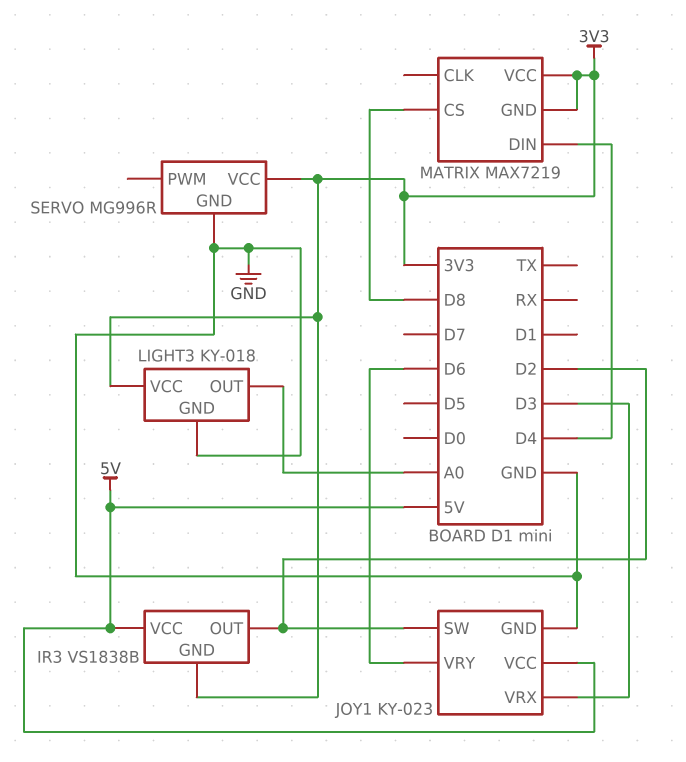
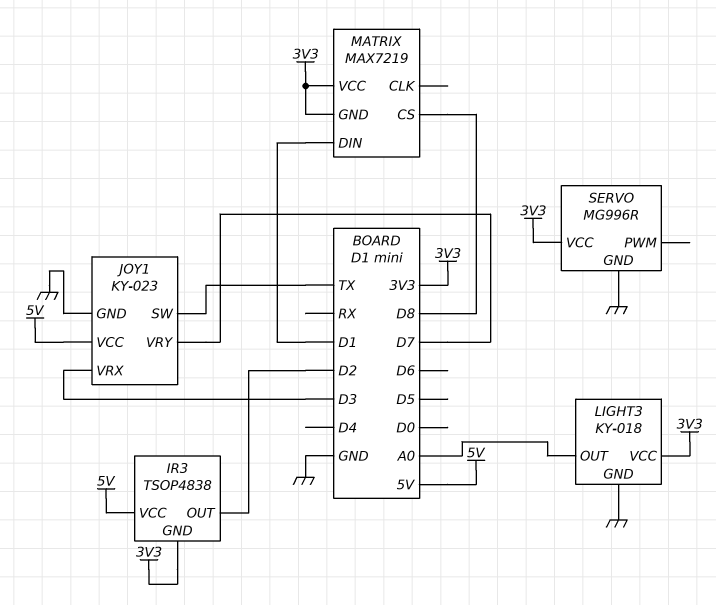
IR3: VS1838B -> TSOP4838
JOY1 pin SW: D2 -> TX
JOY1 pin VRY: D6 -> D7
MATRIX pin DIN: D4 -> D1

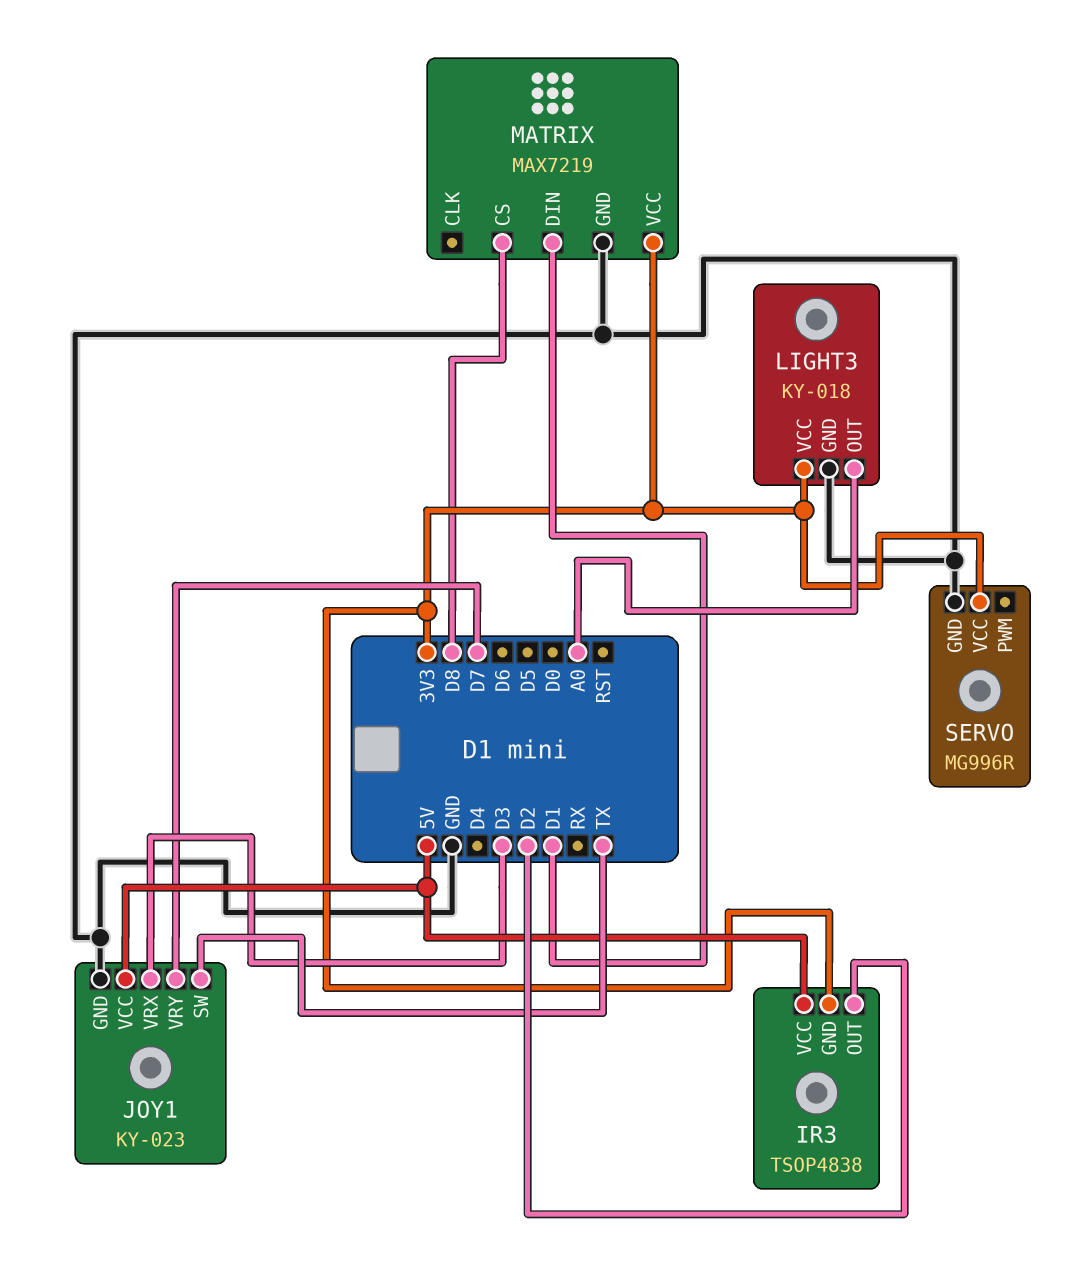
MATRIX pin GND: 3V3 -> GND

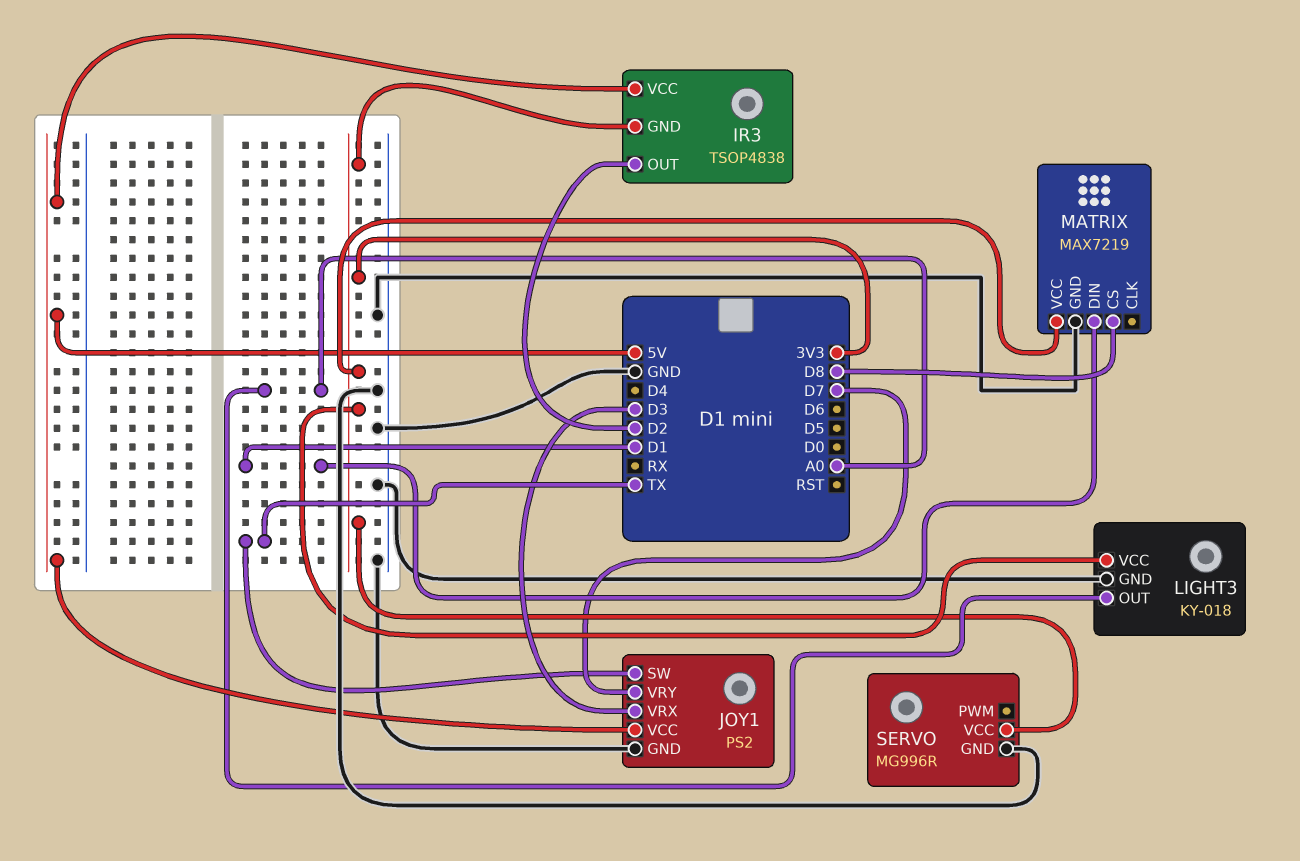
JOY1: KY-023 -> PS2

